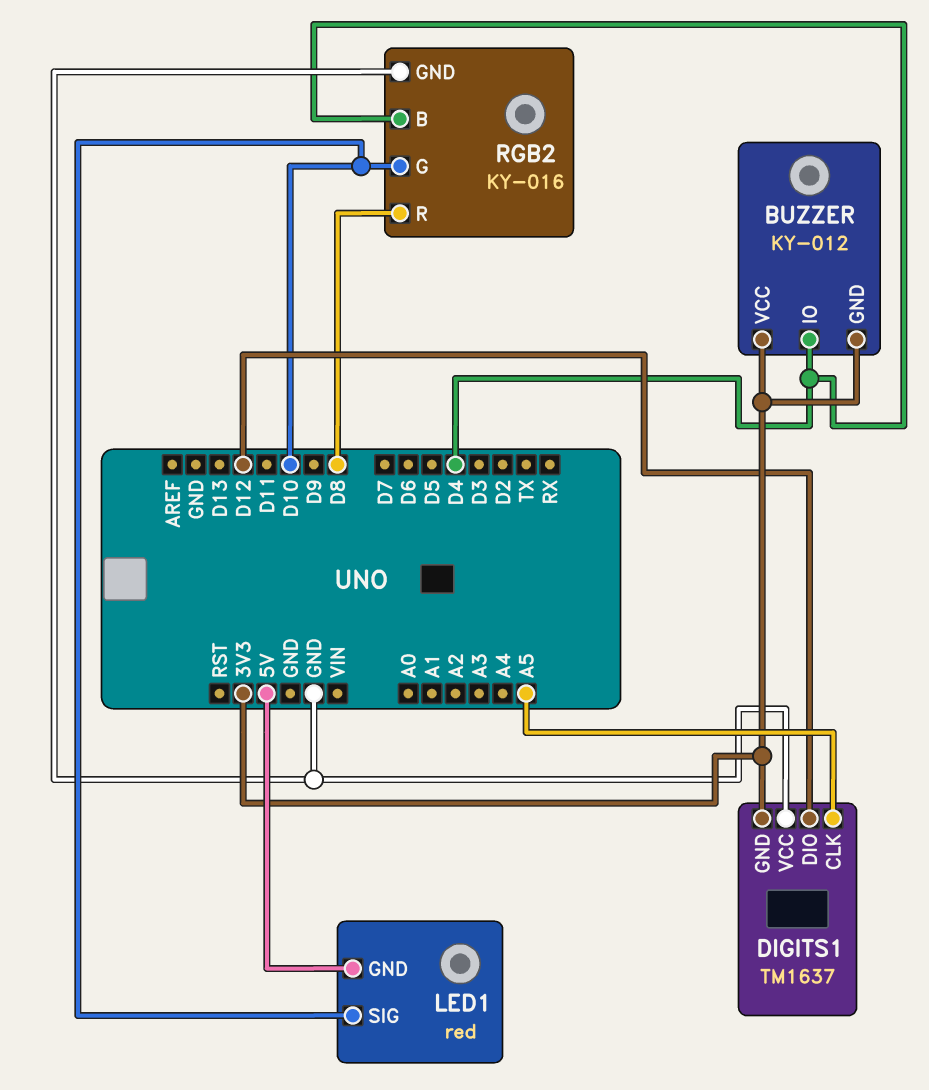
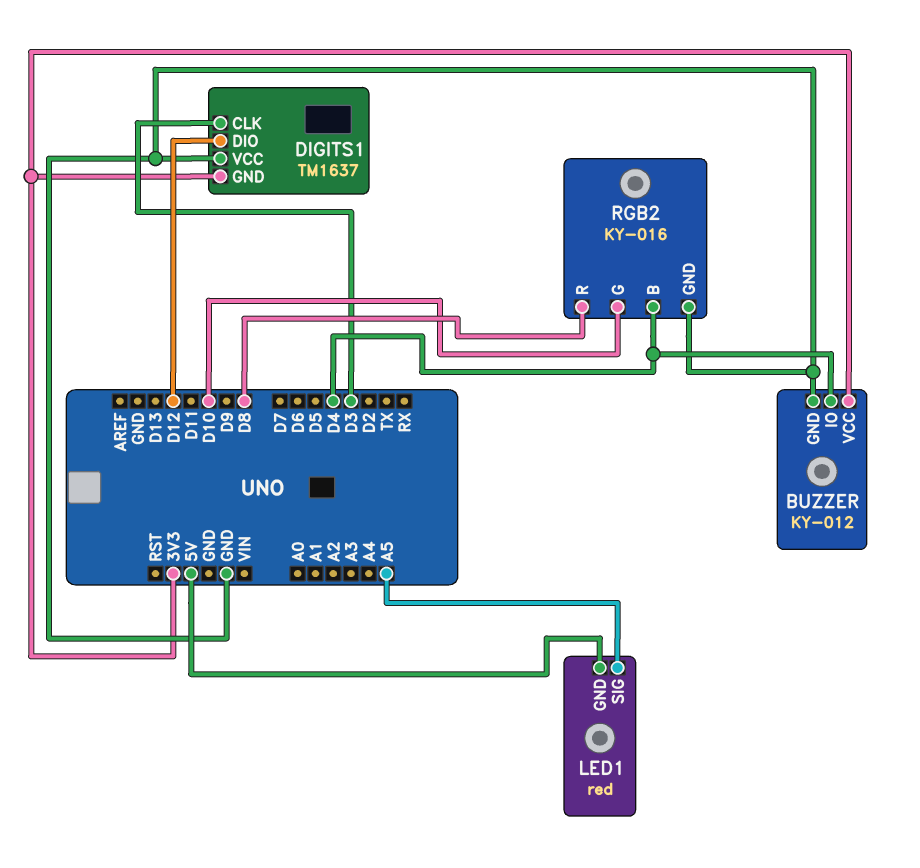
BUZZER pin GND: 3V3 -> GND
DIGITS1 pin CLK: A5 -> D3
LED1 pin SIG: D10 -> A5

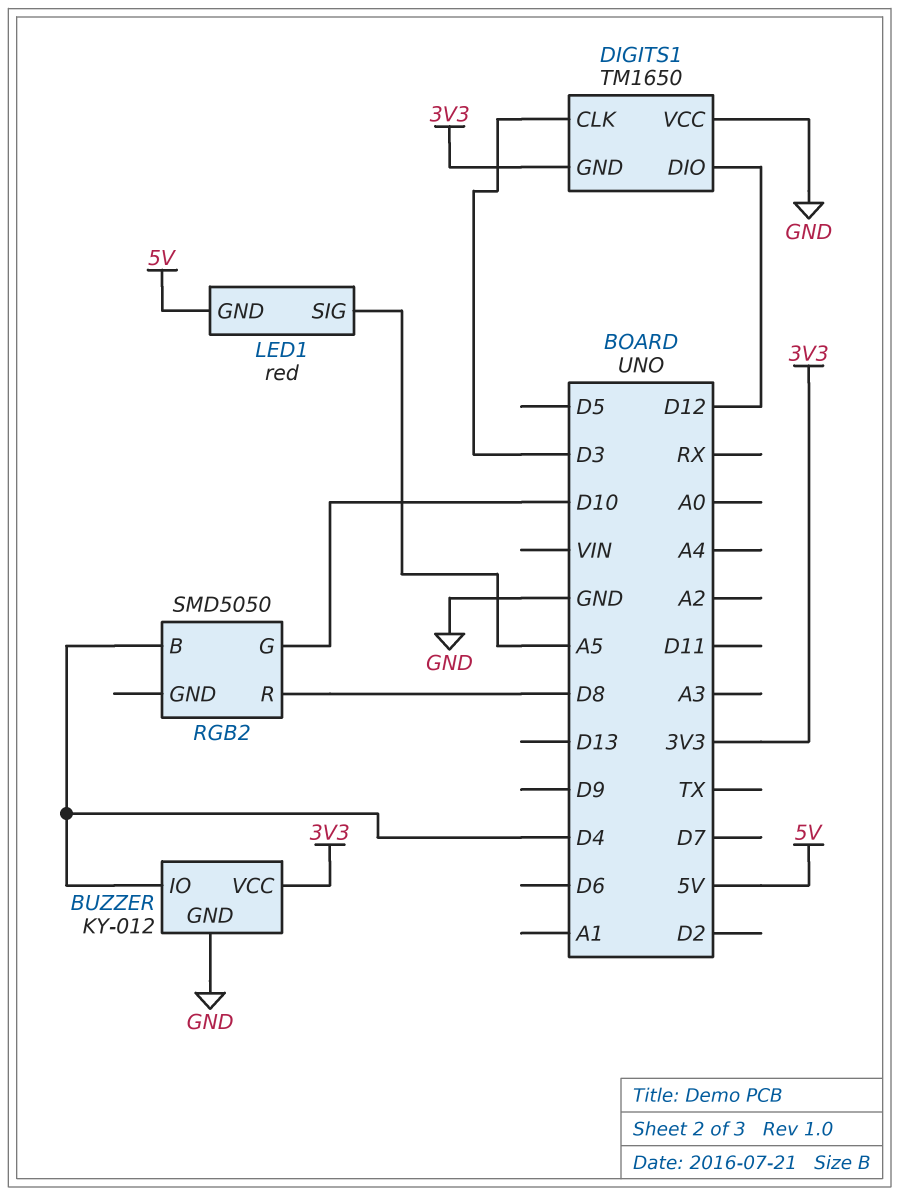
DIGITS1: TM1637 -> TM1650
RGB2: KY-016 -> SMD5050
RGB2 pin GND: GND -> none

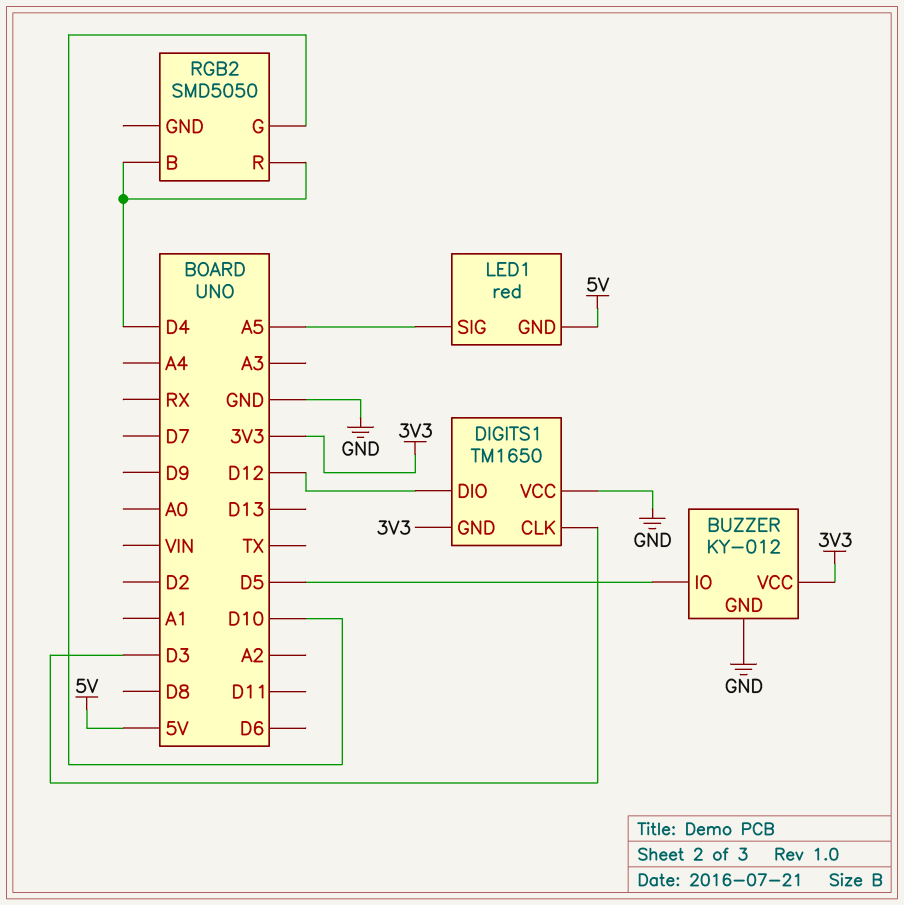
BUZZER pin IO: D4 -> D5
RGB2 pin R: D8 -> D4

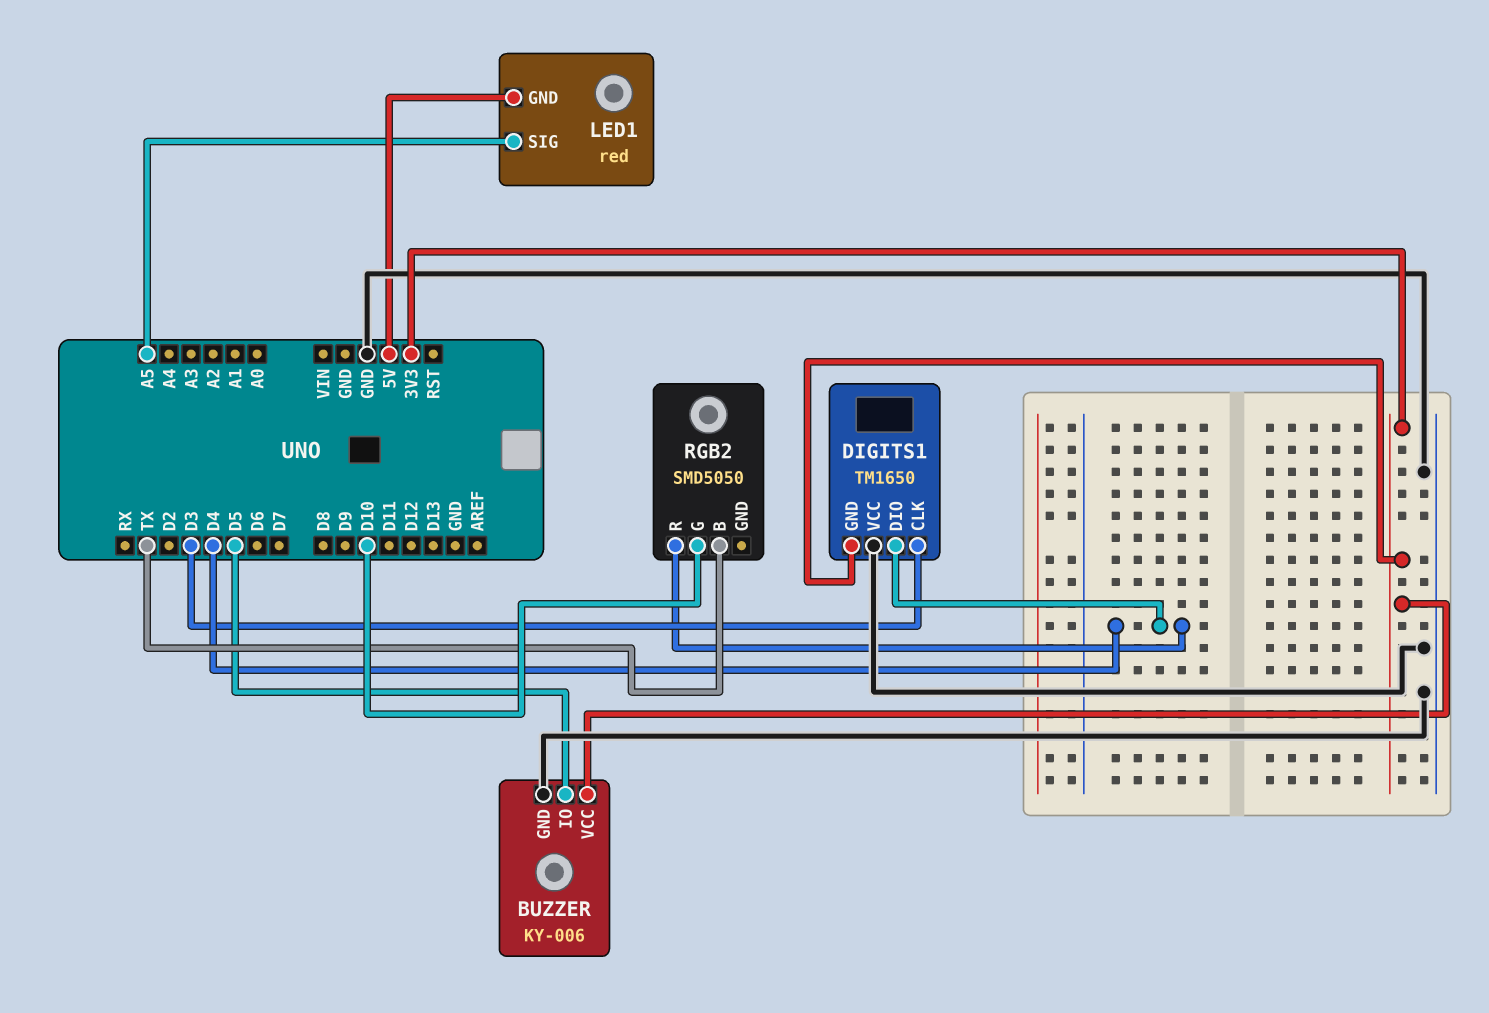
BUZZER: KY-012 -> KY-006
DIGITS1 pin DIO: D12 -> D4
RGB2 pin B: D4 -> TX

